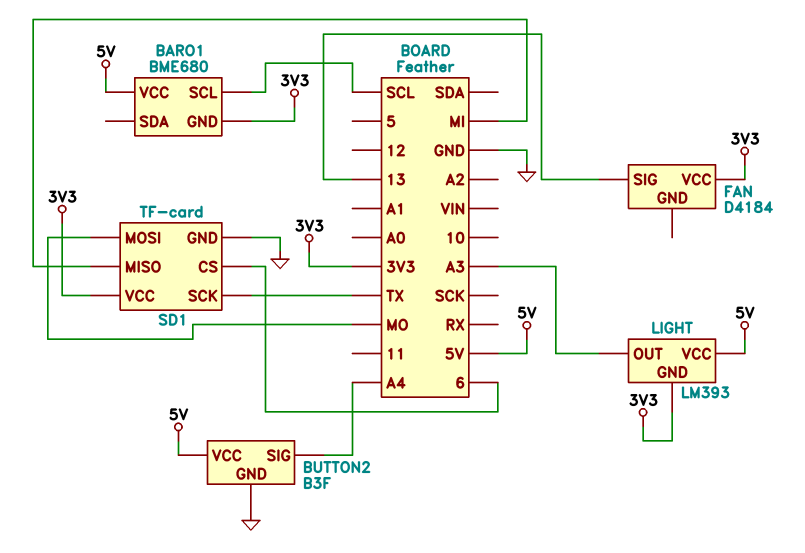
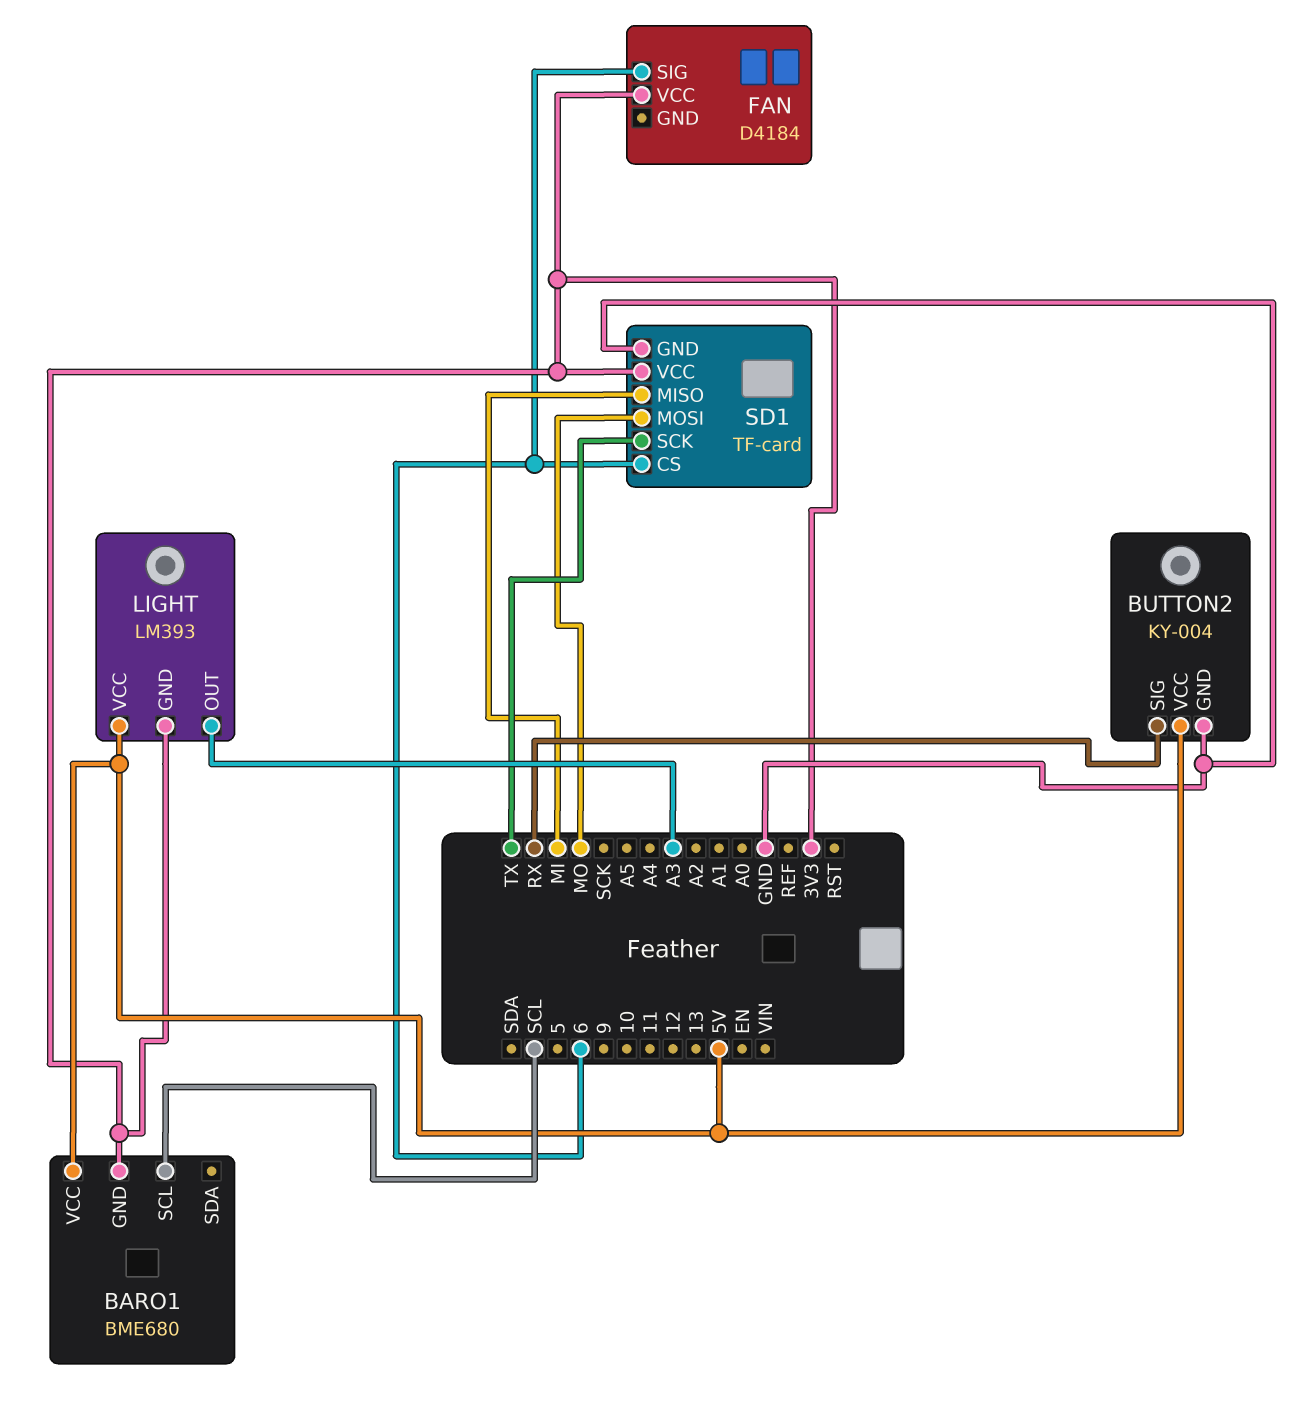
BUTTON2: B3F -> KY-004
BUTTON2 pin SIG: A4 -> RX
FAN pin SIG: 13 -> 6

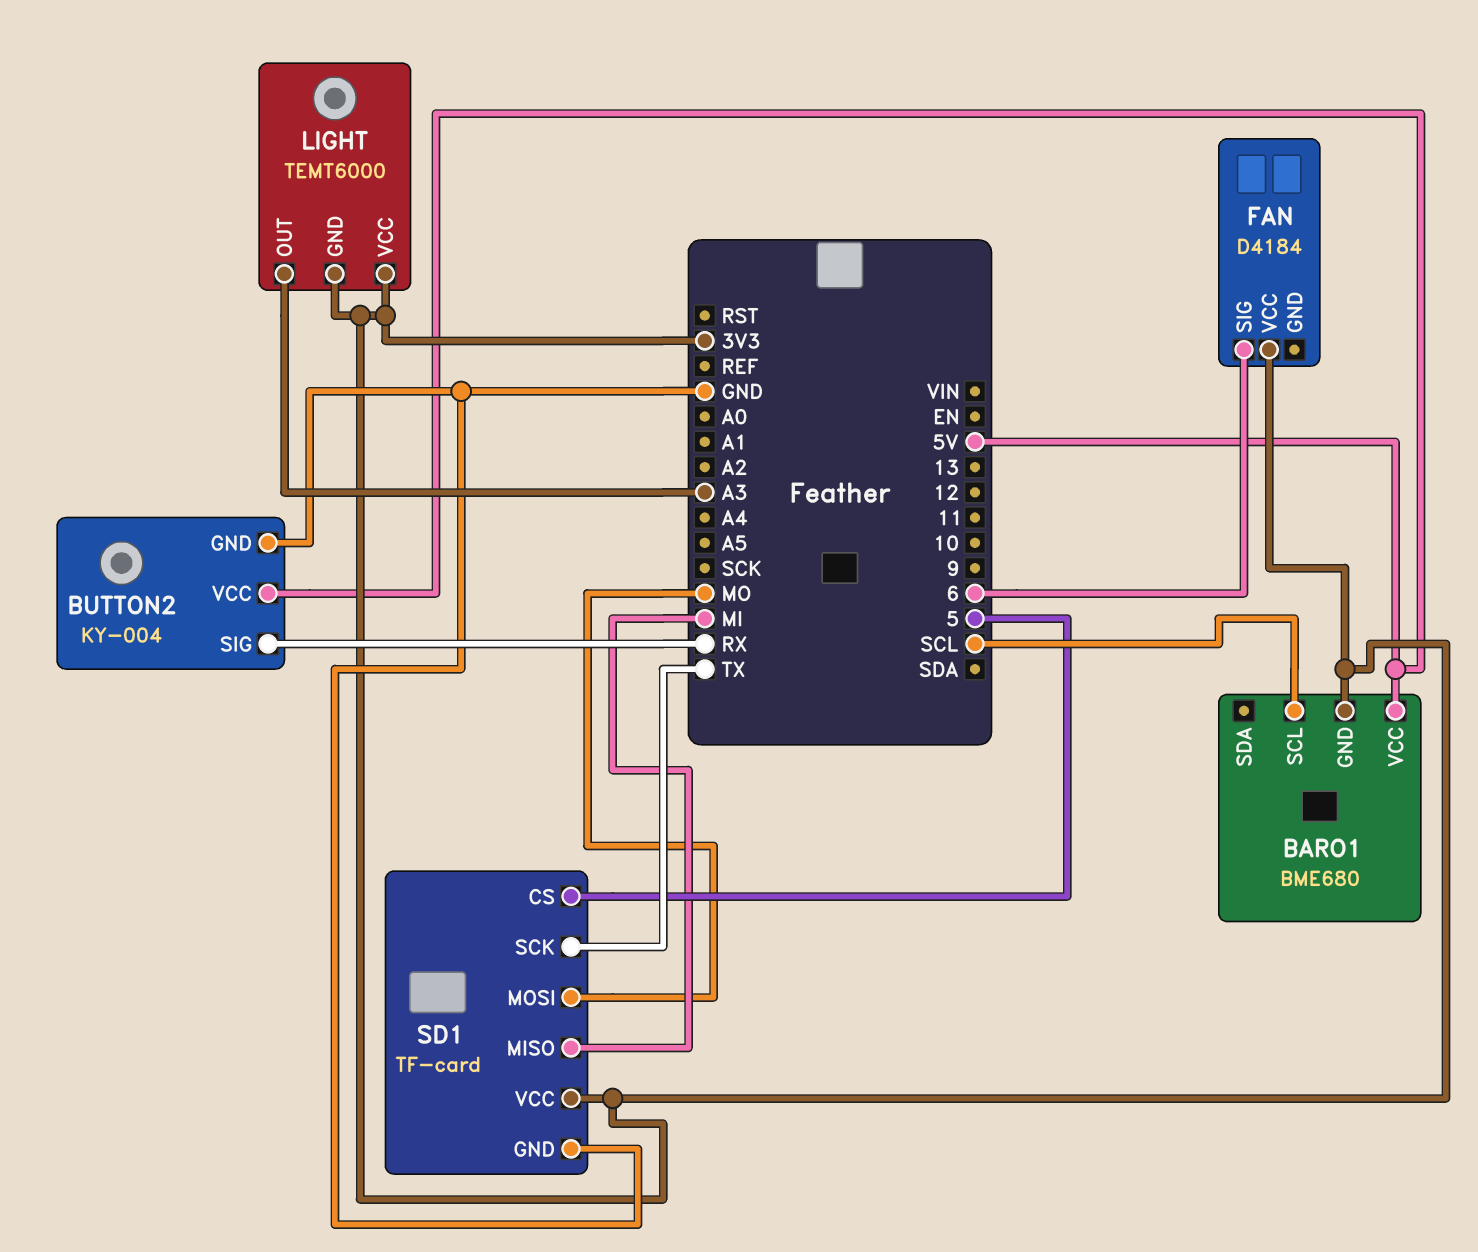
LIGHT: LM393 -> TEMT6000
LIGHT pin VCC: 5V -> 3V3
SD1 pin CS: 6 -> 5

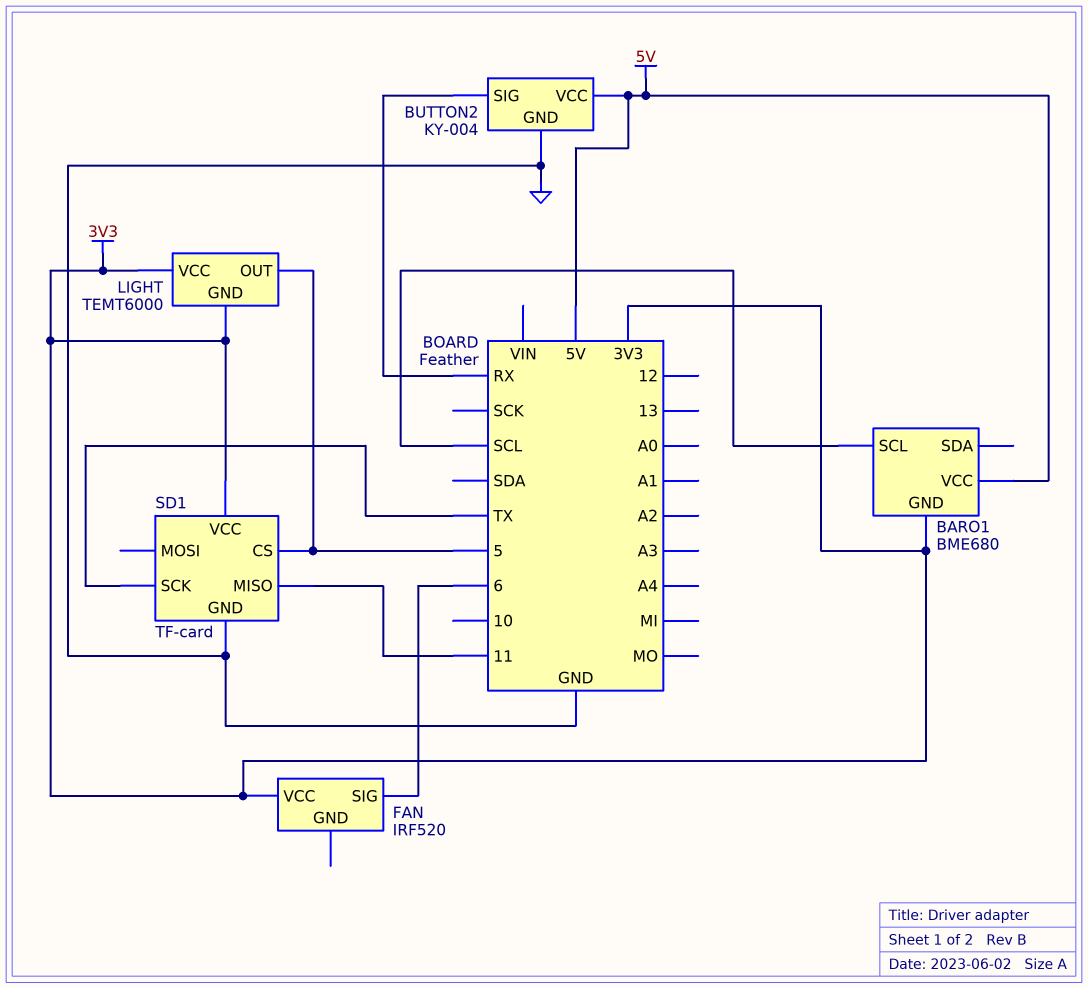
FAN: D4184 -> IRF520
LIGHT pin OUT: A3 -> 5
SD1 pin MISO: MI -> 11
SD1 pin MOSI: MO -> none

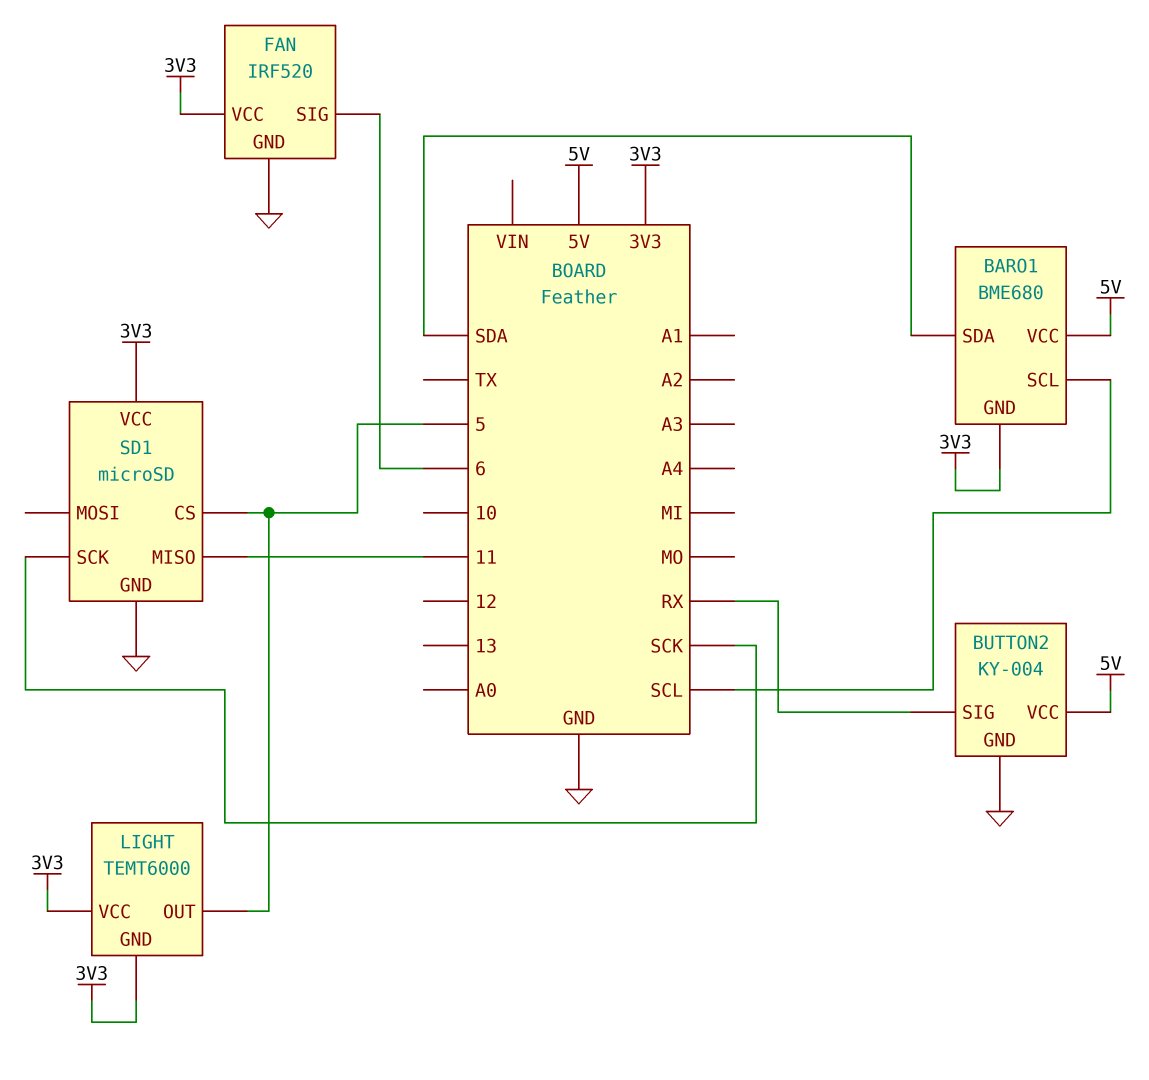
BARO1 pin SDA: none -> SDA
FAN pin GND: none -> GND
SD1: TF-card -> microSD
SD1 pin SCK: TX -> SCK

